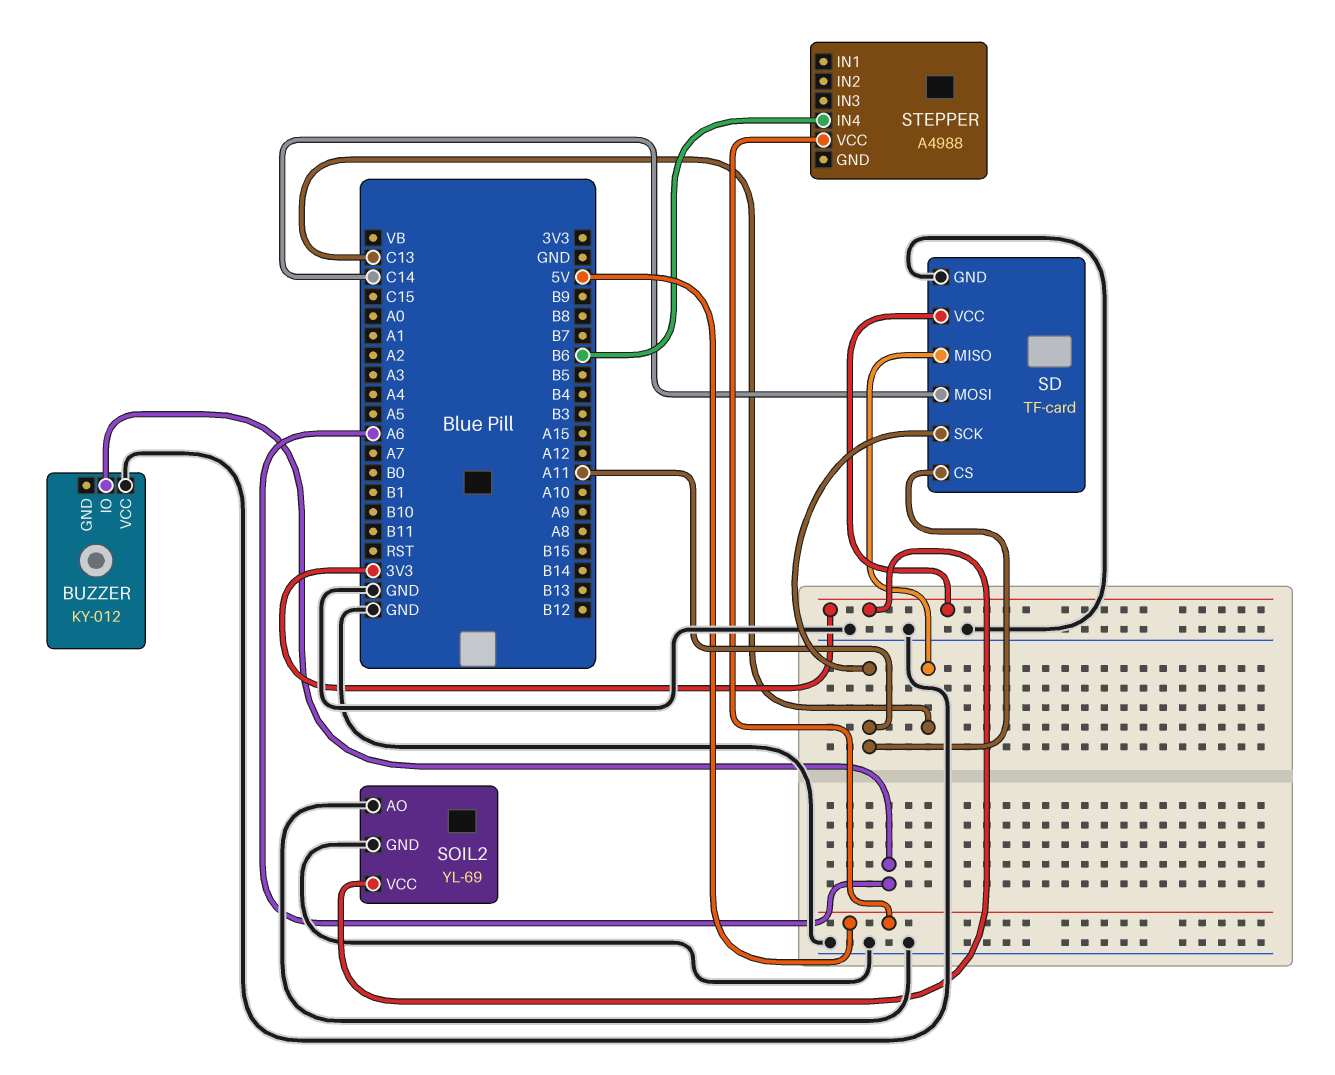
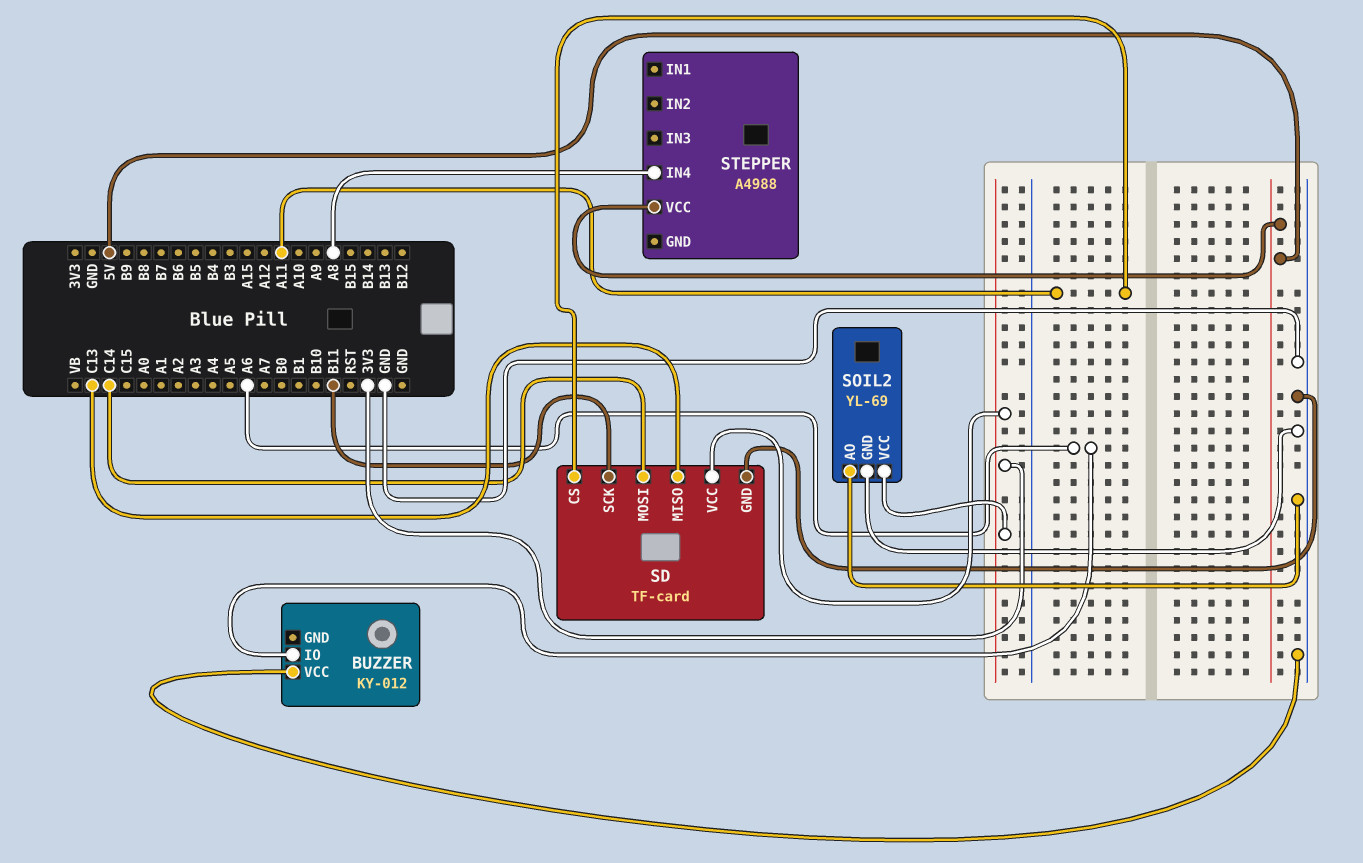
SD pin SCK: A11 -> B11
STEPPER pin IN4: B6 -> A8

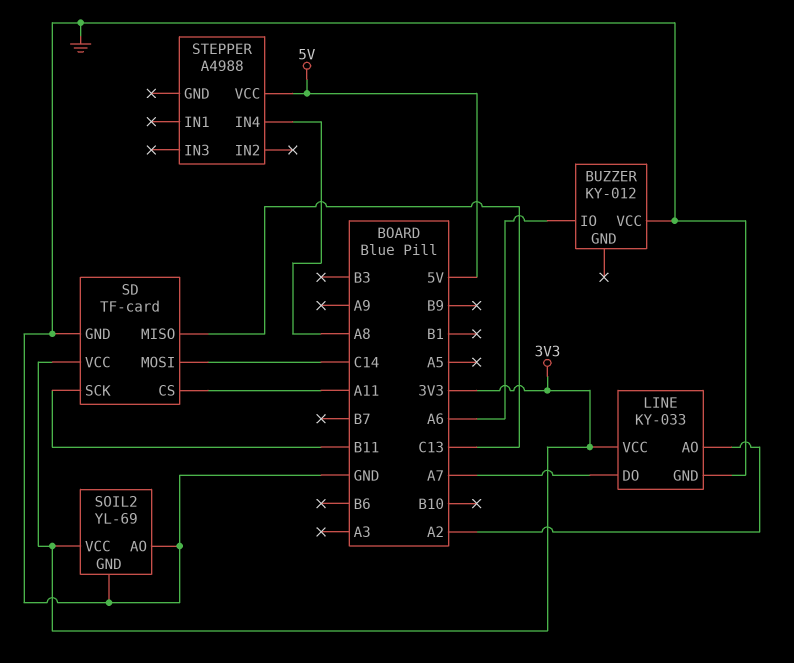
LINE: none -> KY-033
LINE pin AO: none -> A2
LINE pin DO: none -> A7
LINE pin GND: none -> GND
LINE pin VCC: none -> 3V3

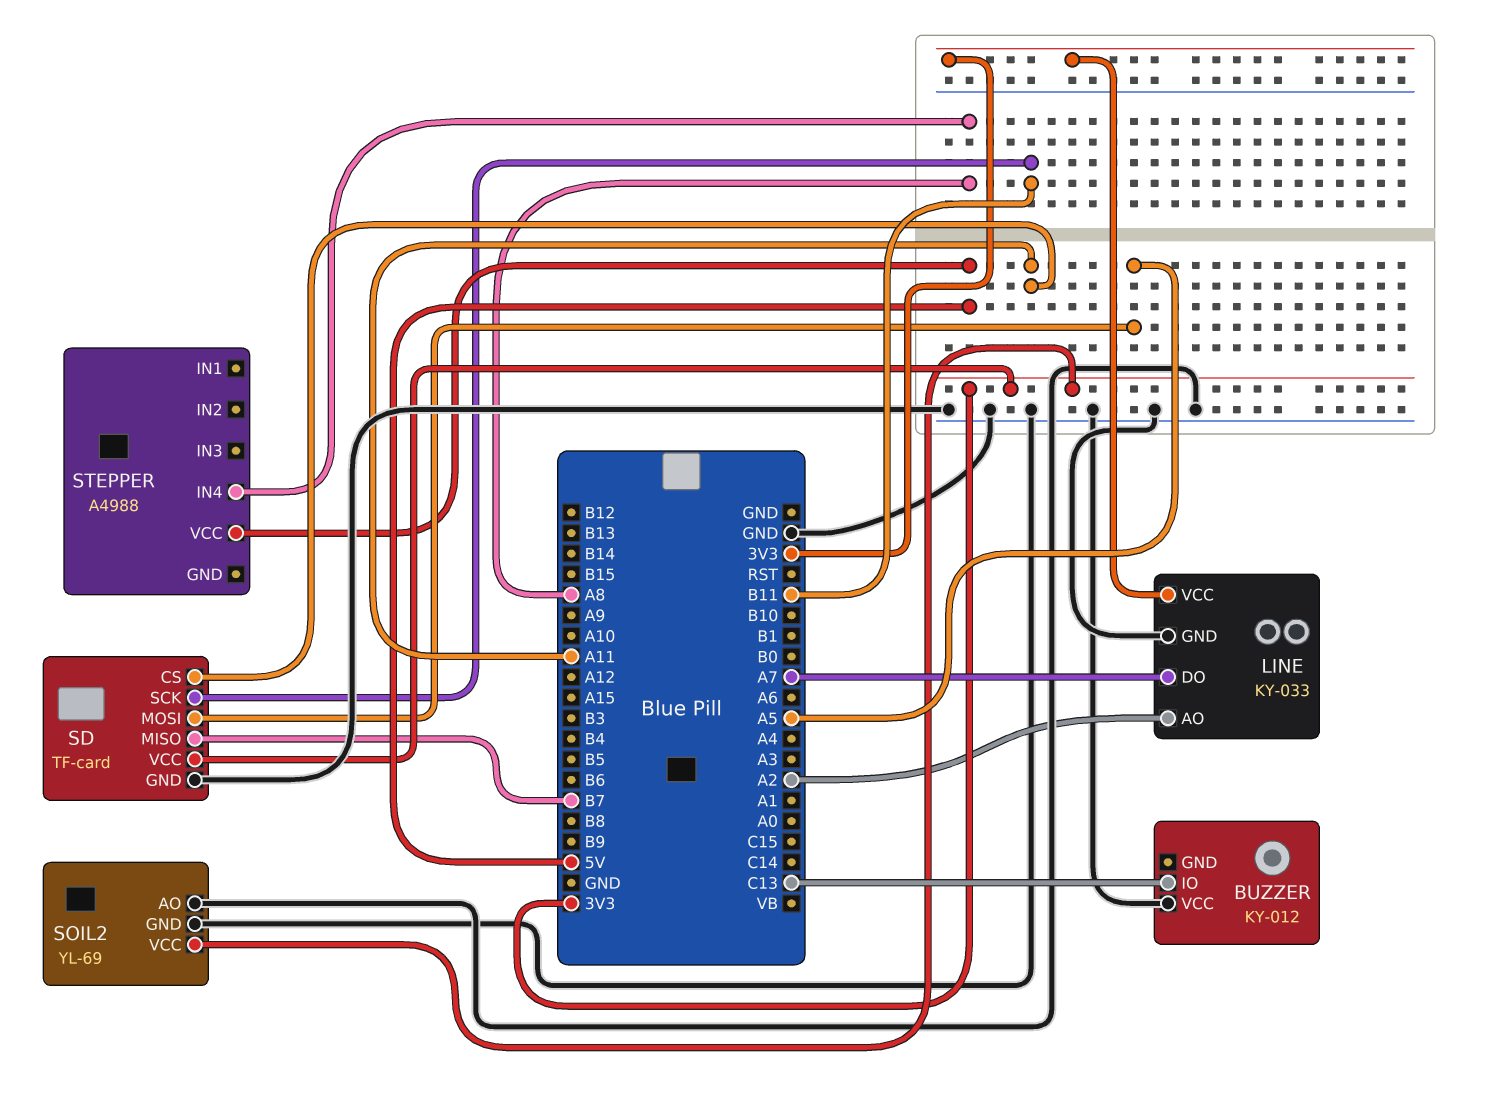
BUZZER pin IO: A6 -> C13
SD pin MISO: C13 -> B7
SD pin MOSI: C14 -> A5

